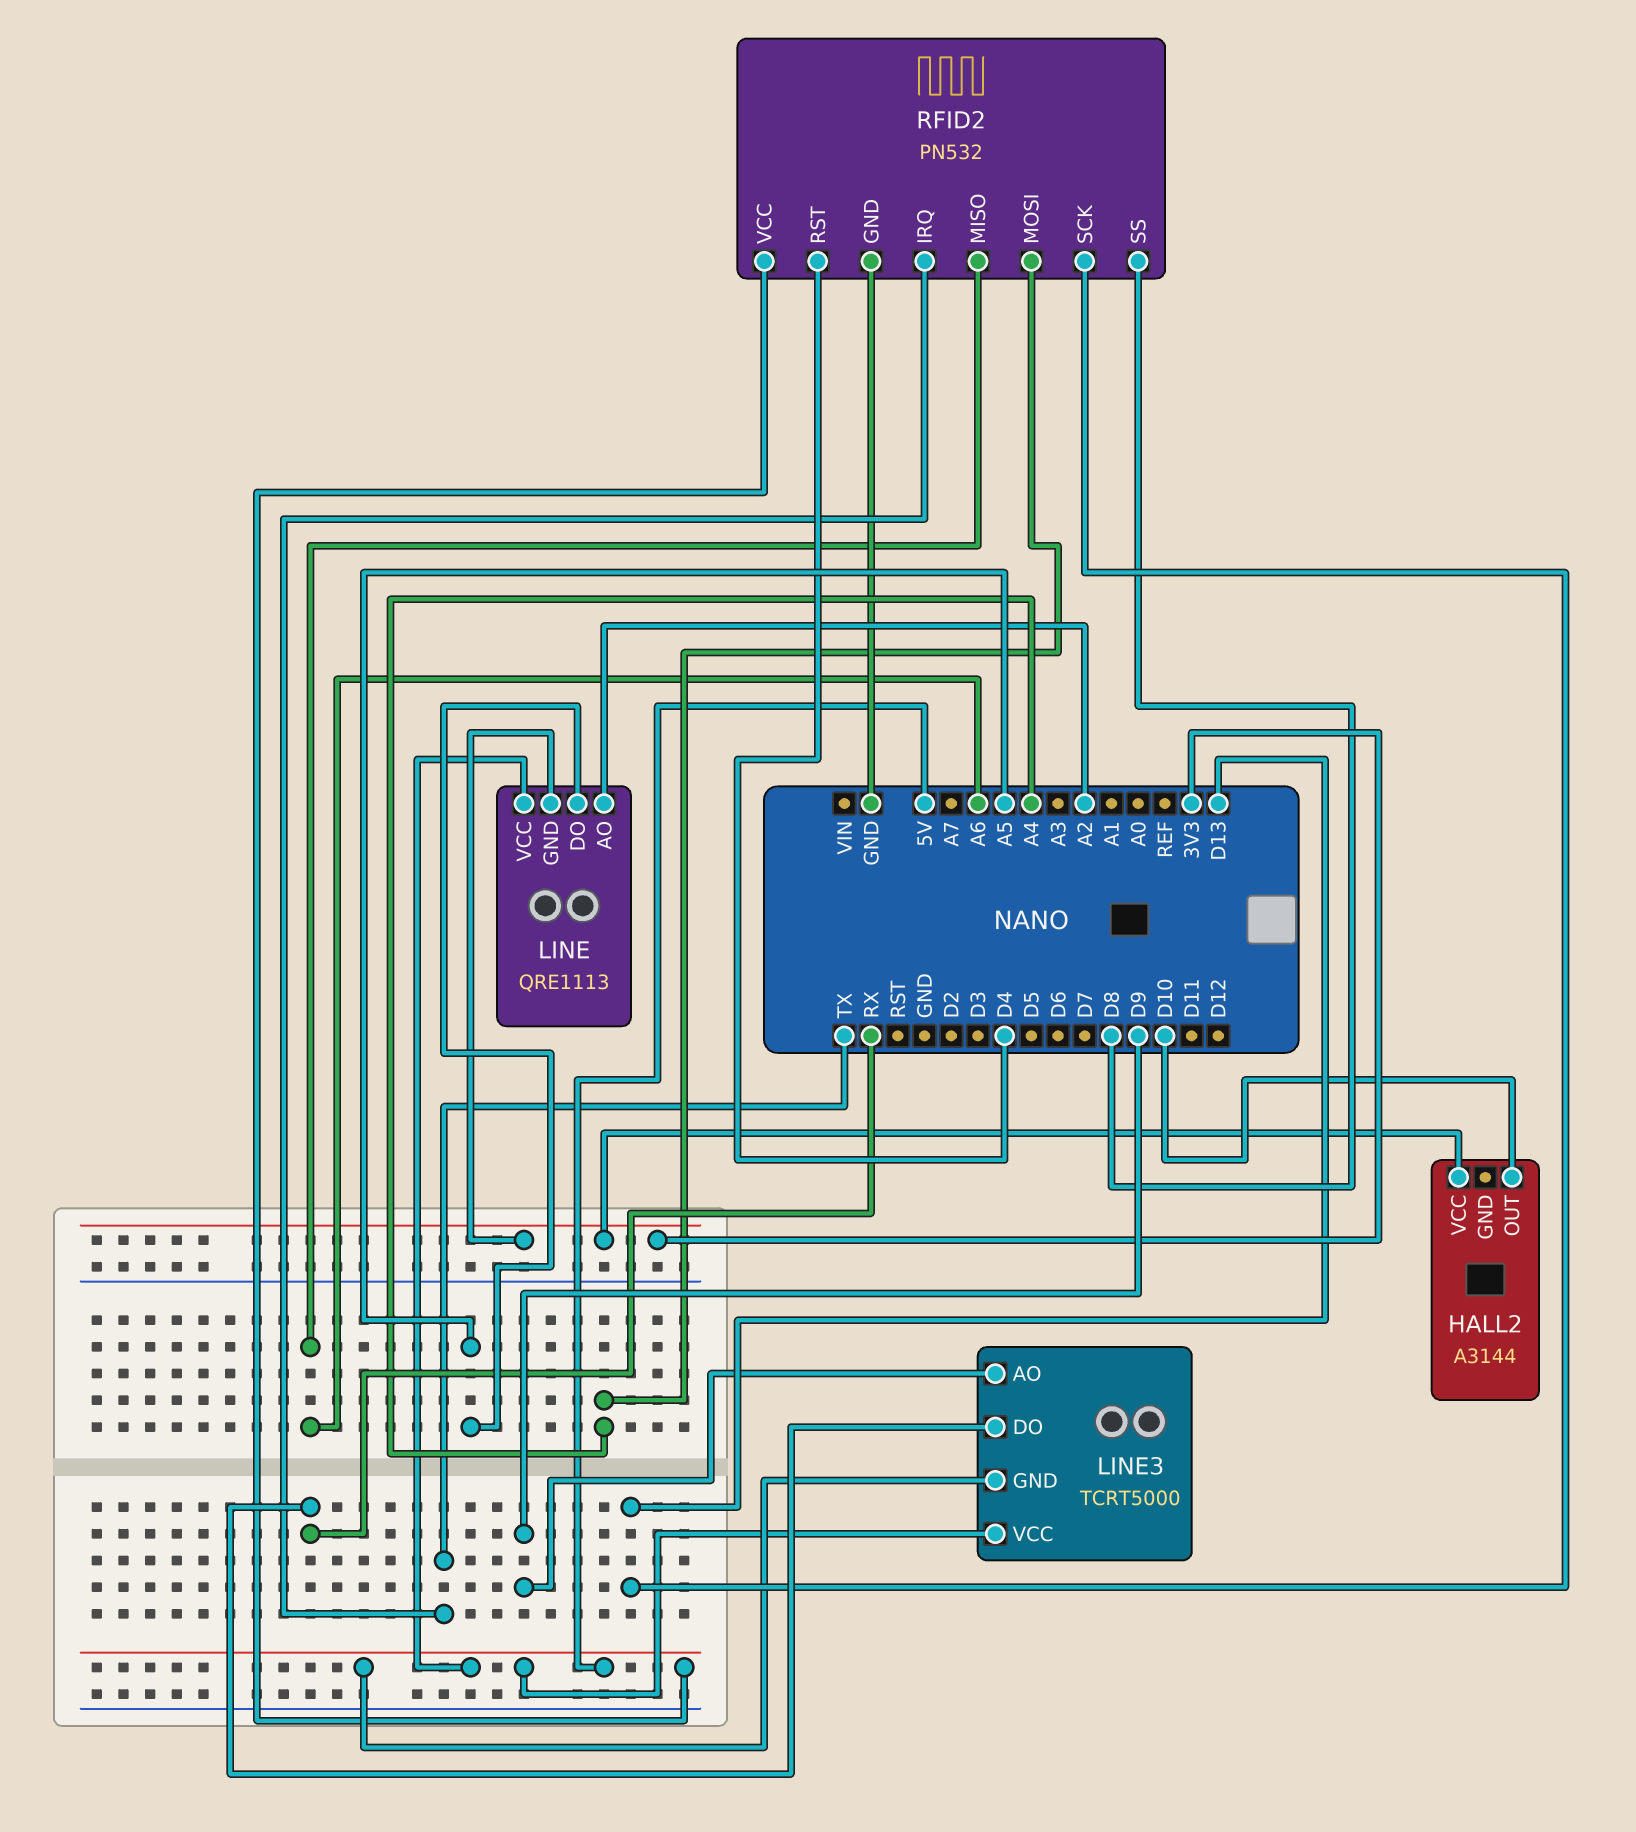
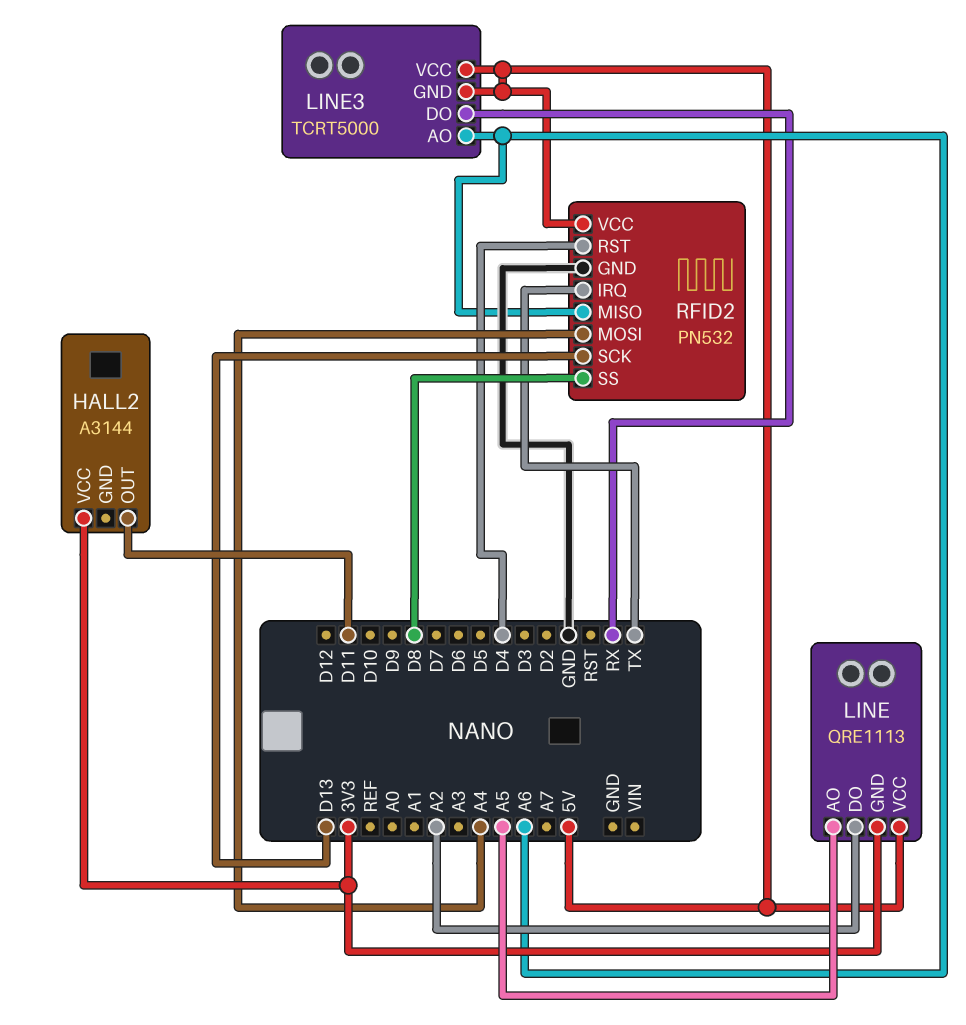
HALL2 pin OUT: D10 -> D11
LINE pin AO: A2 -> A5
LINE pin DO: A5 -> A2
LINE3 pin AO: D9 -> A6

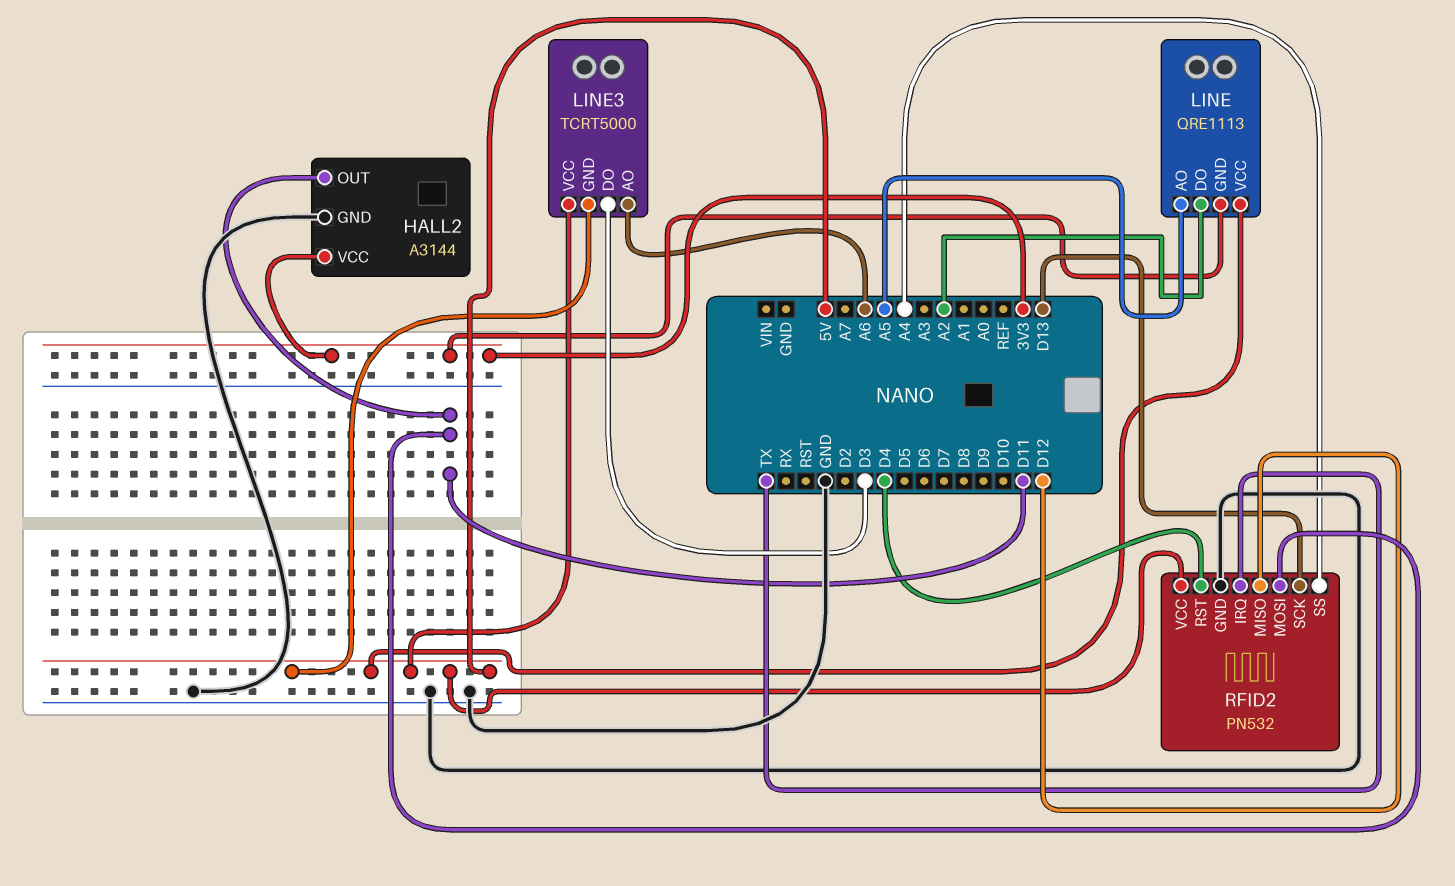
HALL2 pin GND: none -> GND
LINE3 pin DO: RX -> D3
RFID2 pin MISO: A6 -> D12
RFID2 pin MOSI: A4 -> D11
RFID2 pin SS: D8 -> A4

